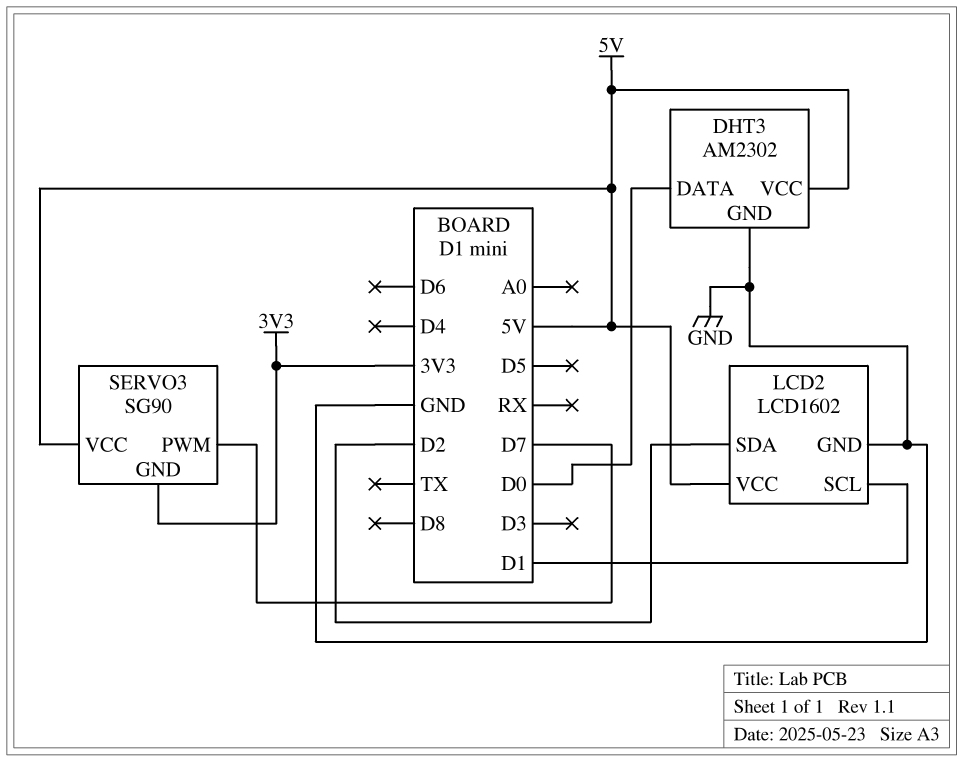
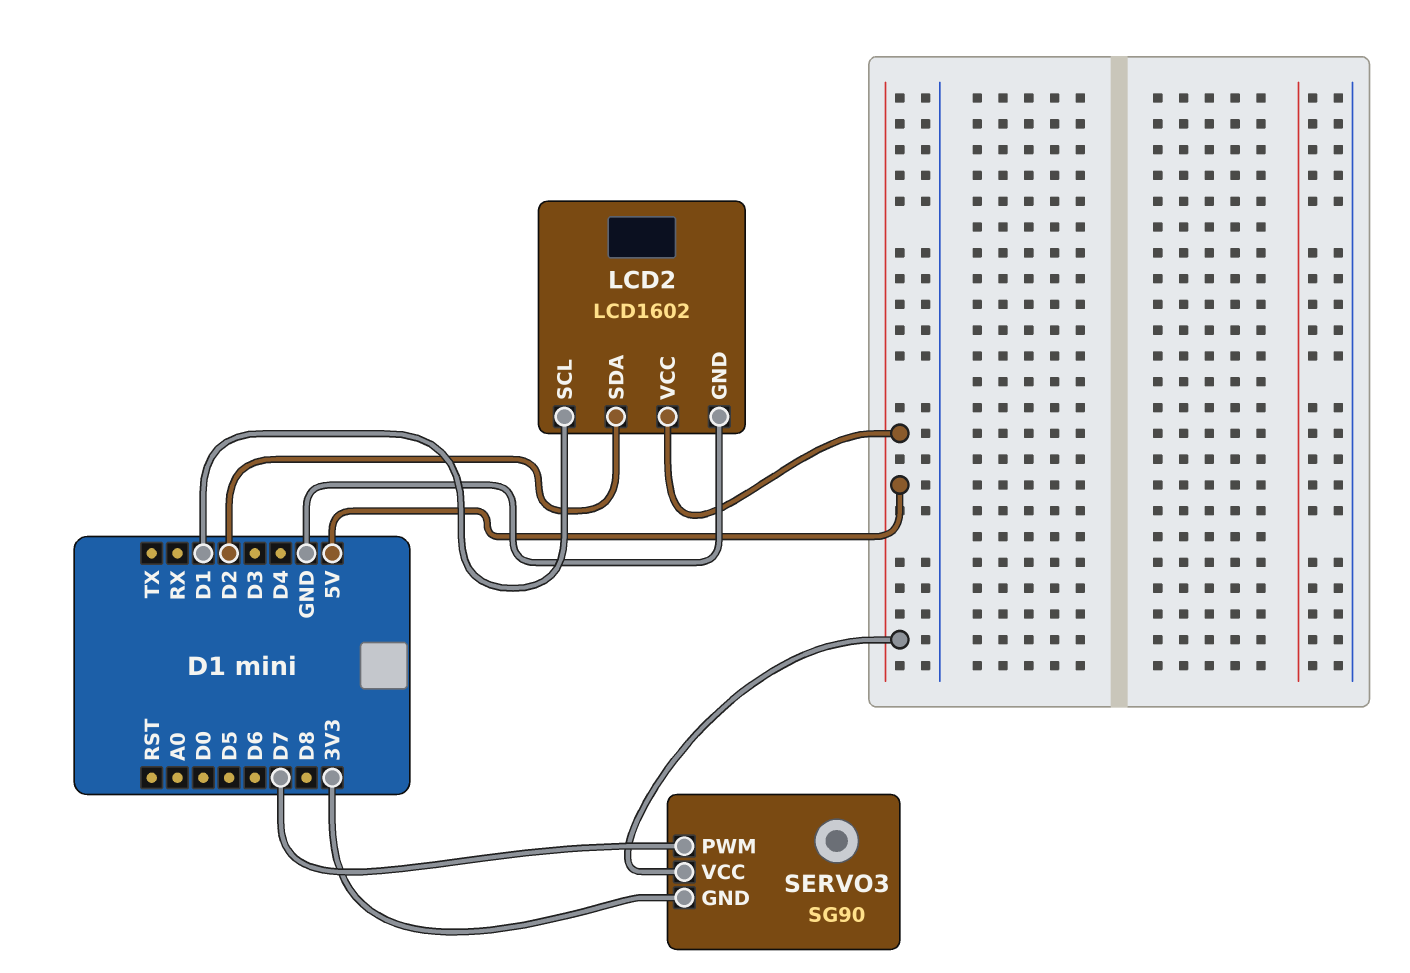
DHT3: AM2302 -> none
DHT3 pin DATA: D0 -> none
DHT3 pin GND: GND -> none
DHT3 pin VCC: 5V -> none

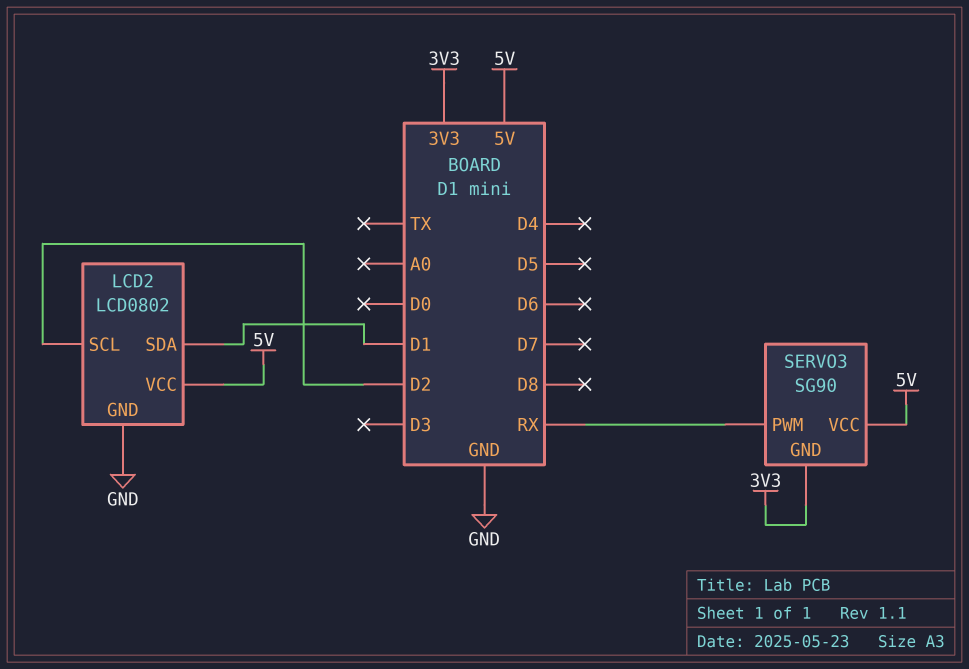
LCD2: LCD1602 -> LCD0802
LCD2 pin SCL: D1 -> D2
LCD2 pin SDA: D2 -> D1
SERVO3 pin PWM: D7 -> RX

